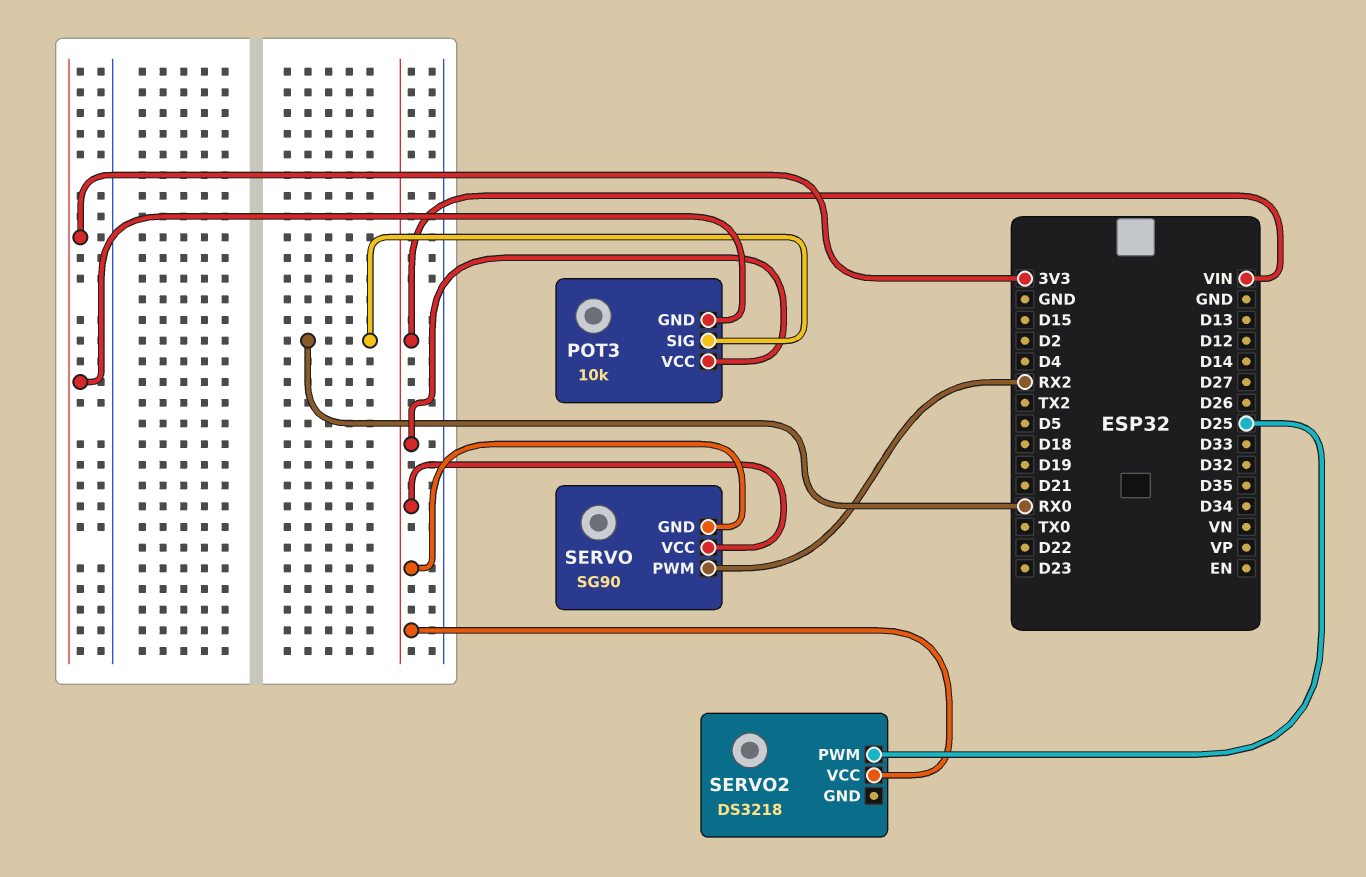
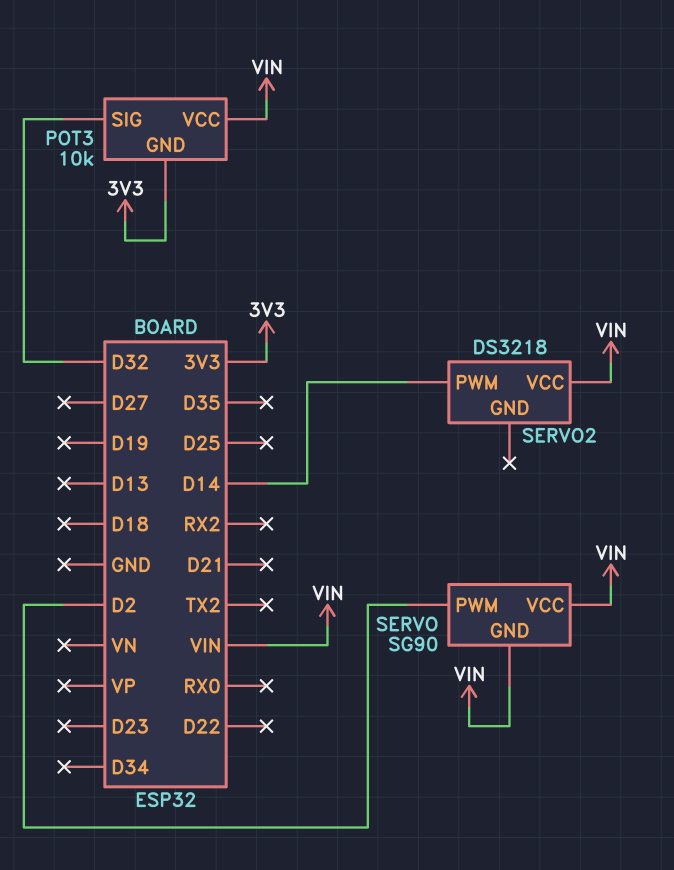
POT3 pin SIG: RX0 -> D32
SERVO pin PWM: RX2 -> D2
SERVO2 pin PWM: D25 -> D14

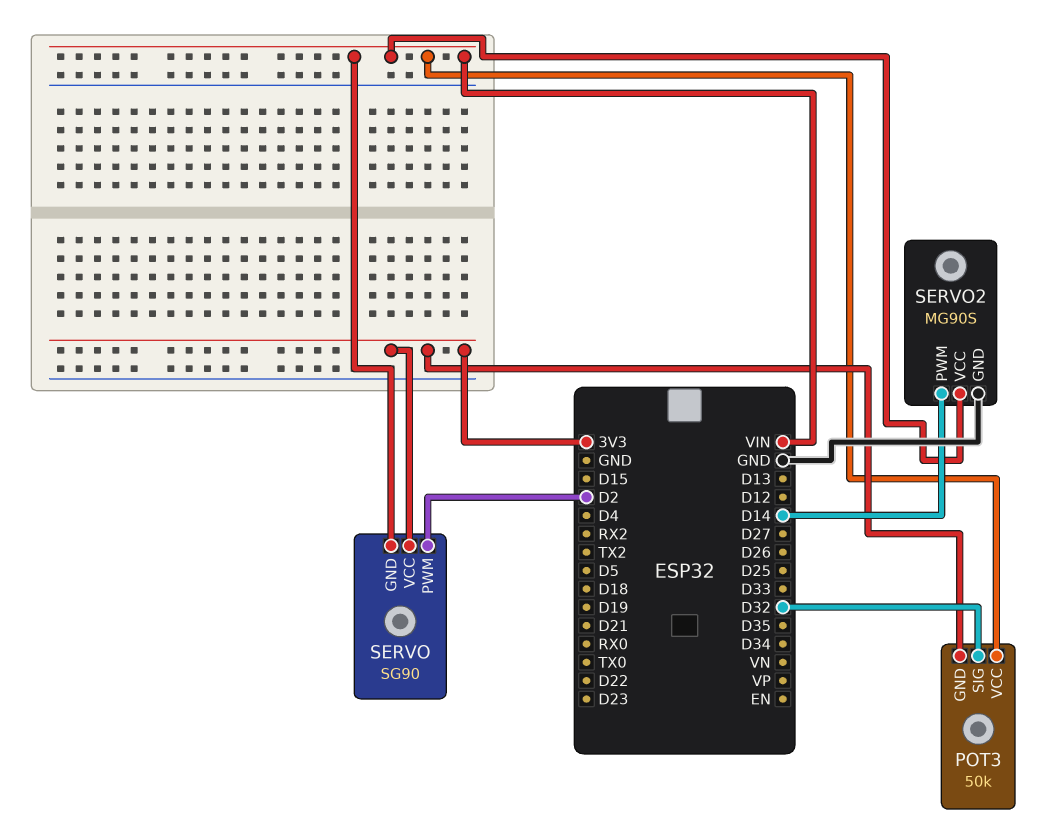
POT3: 10k -> 50k
SERVO pin VCC: VIN -> 3V3
SERVO2: DS3218 -> MG90S
SERVO2 pin GND: none -> GND

